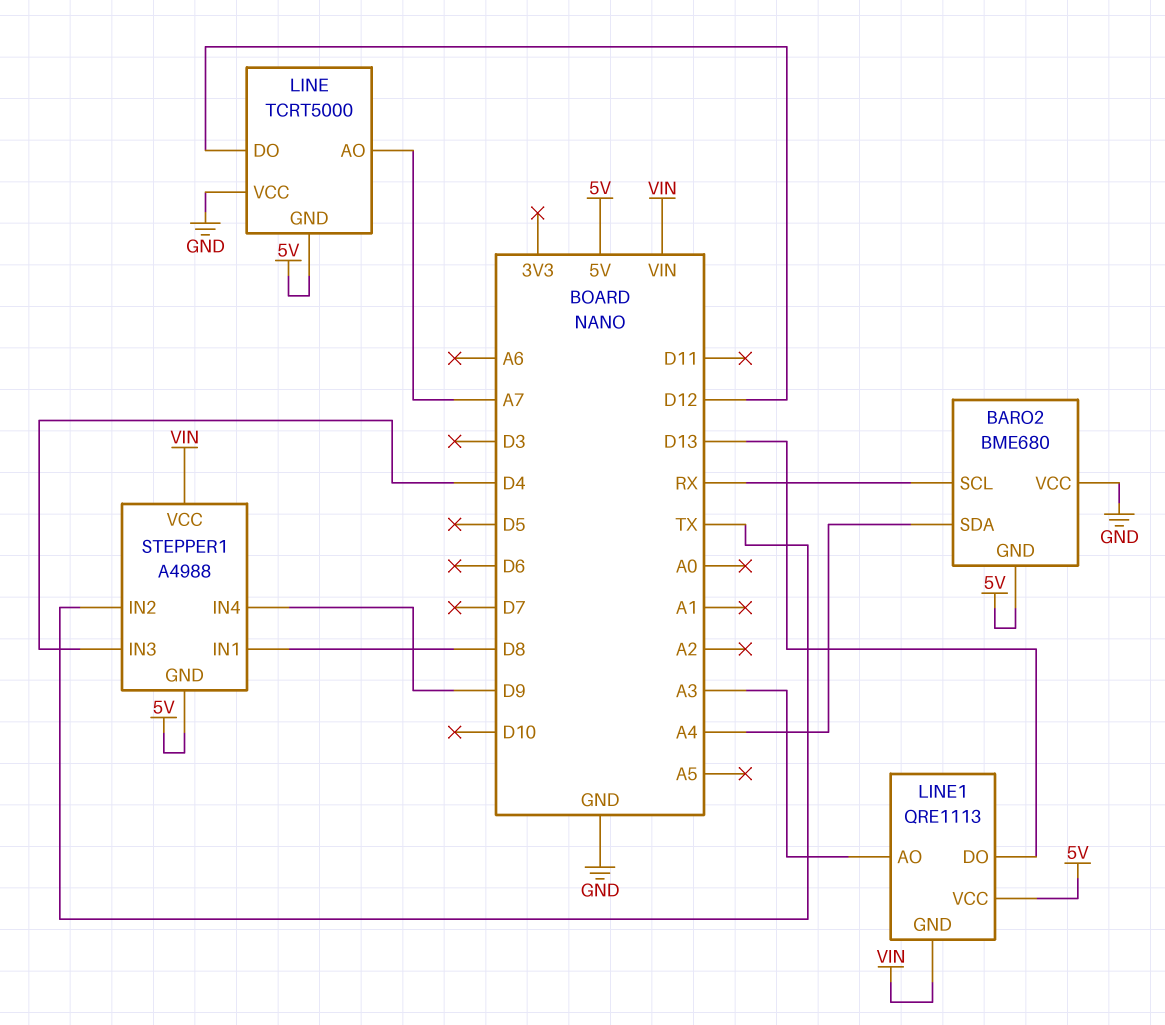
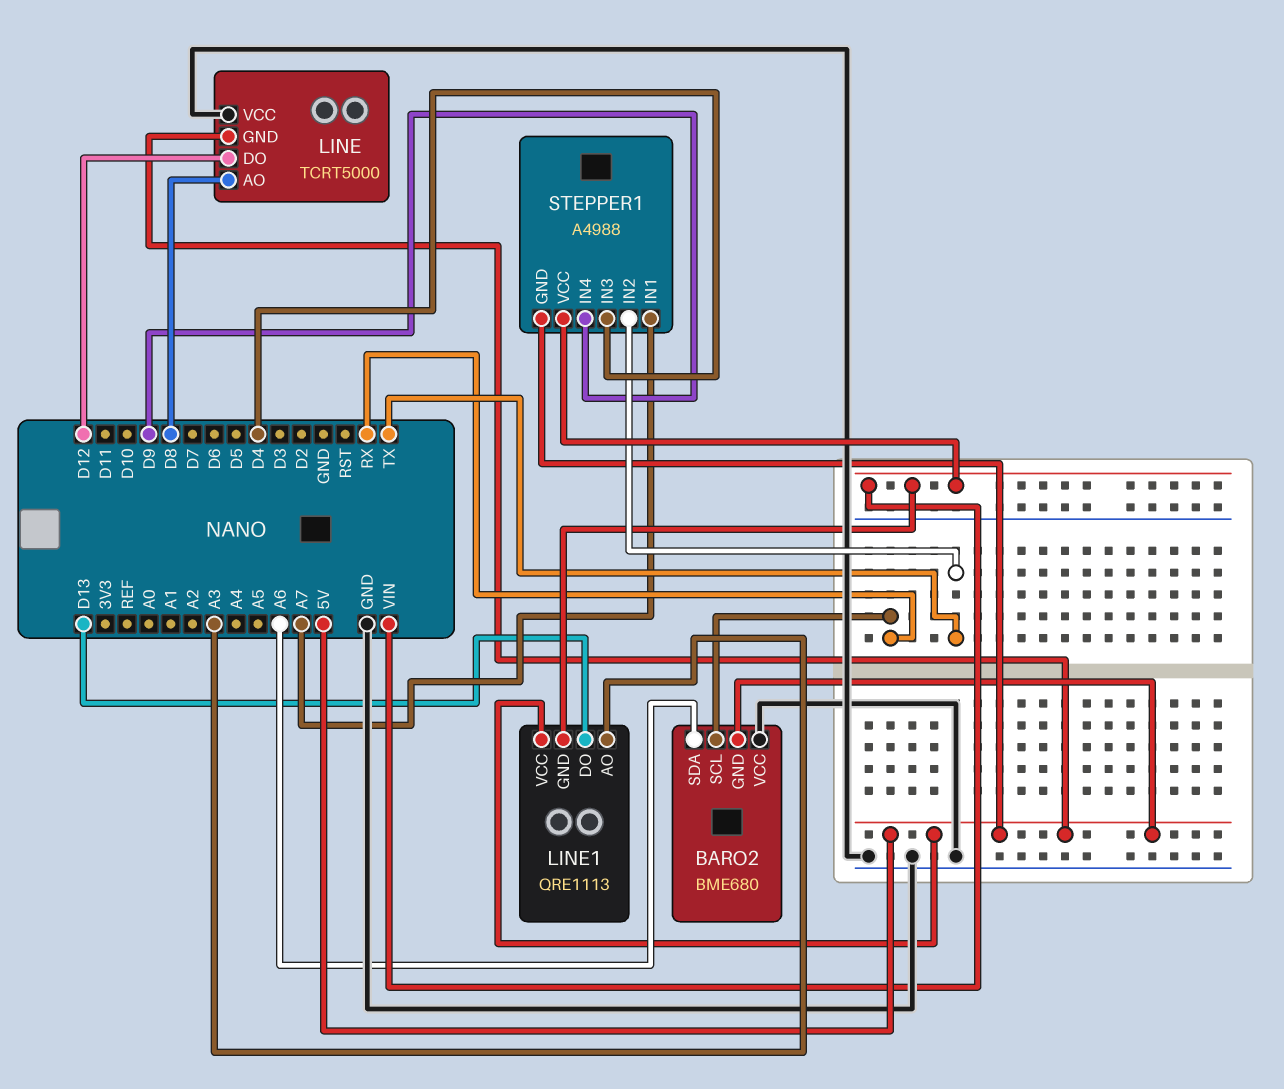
BARO2 pin SDA: A4 -> A6
LINE pin AO: A7 -> D8
STEPPER1 pin IN1: D8 -> A7

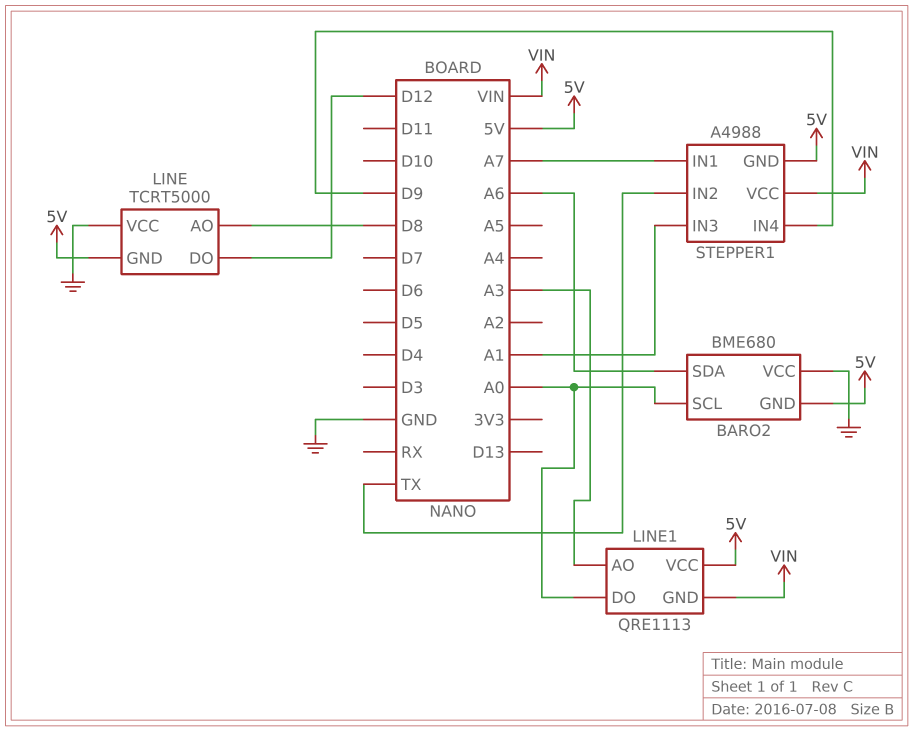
BARO2 pin SCL: RX -> A0
LINE1 pin DO: D13 -> A0
STEPPER1 pin IN3: D4 -> A1

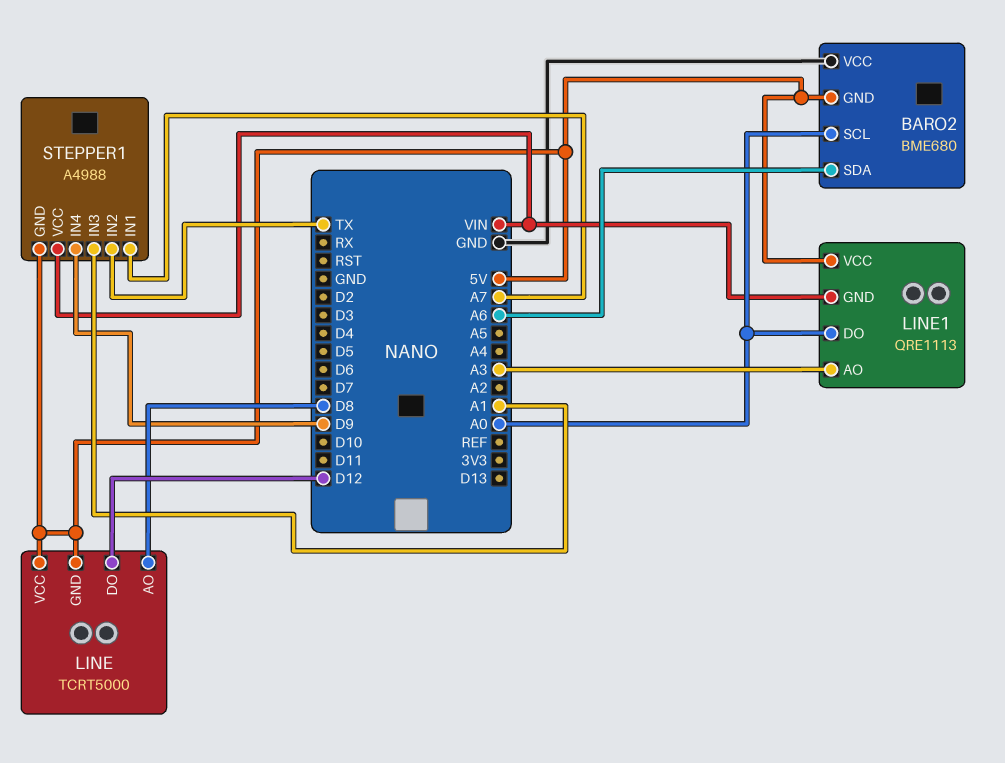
LINE pin VCC: GND -> 5V

